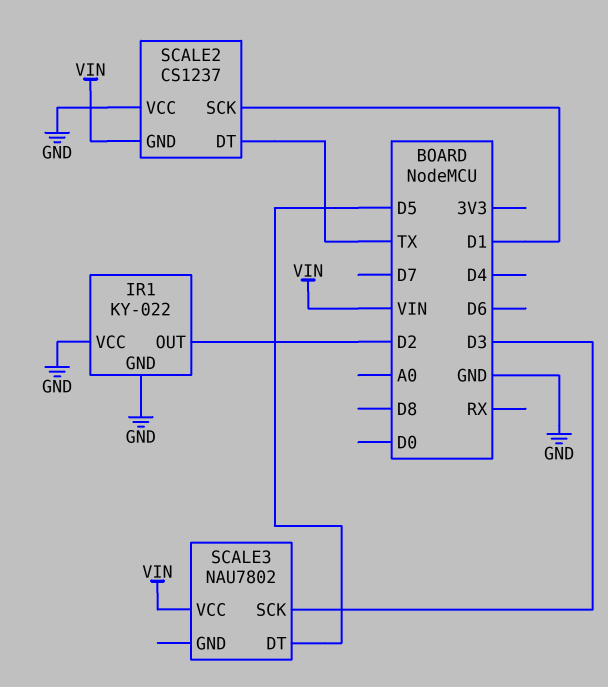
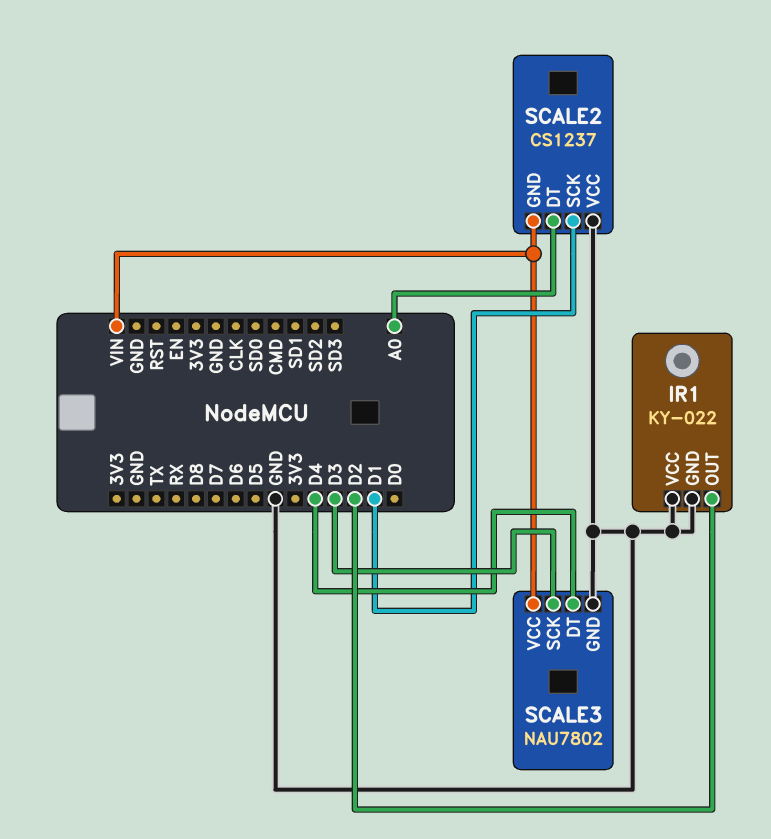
SCALE2 pin DT: TX -> A0
SCALE3 pin DT: D5 -> D4
SCALE3 pin GND: none -> GND

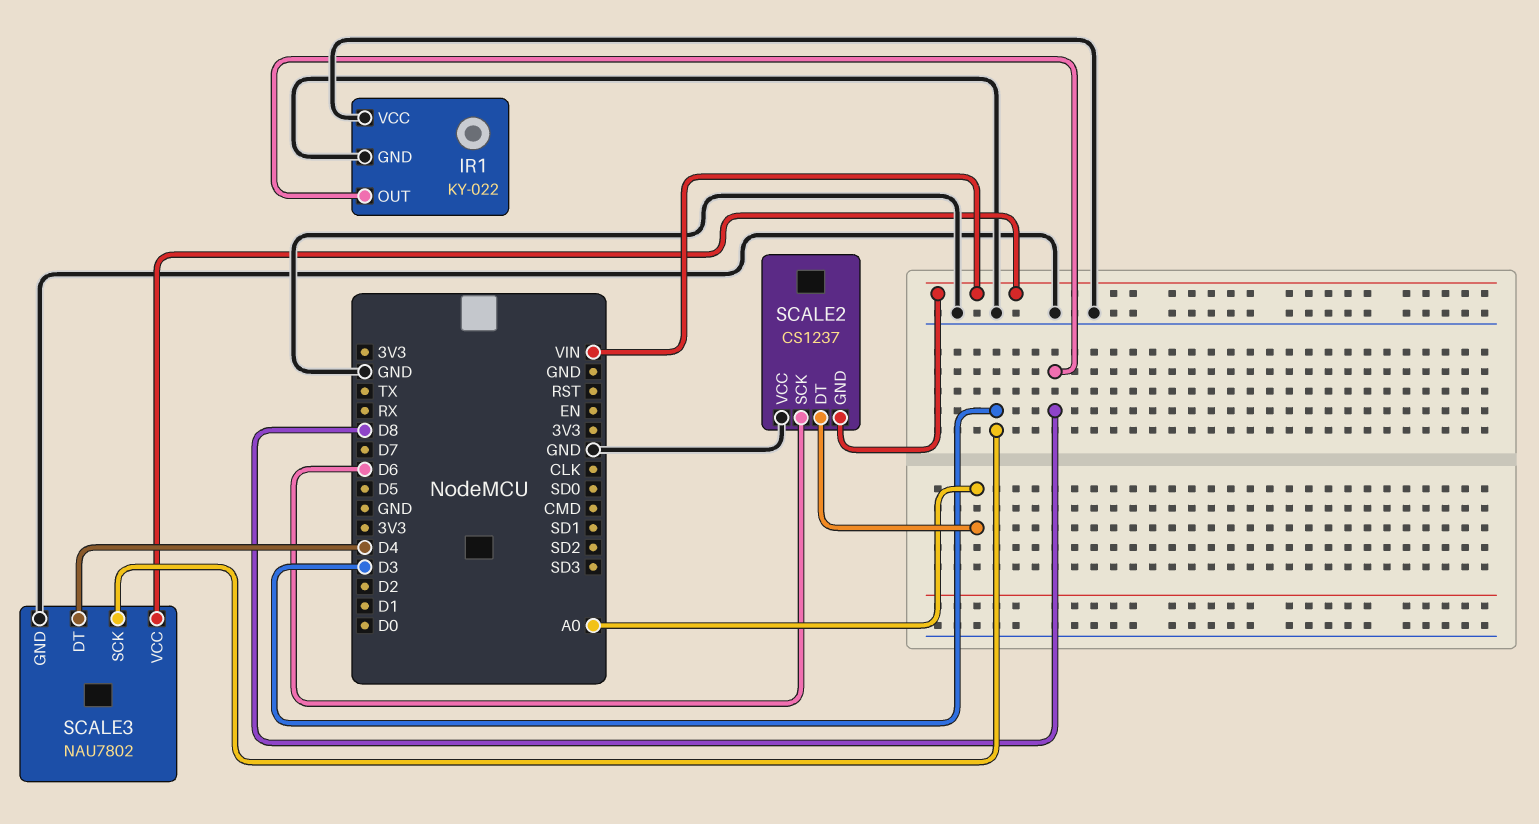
IR1 pin OUT: D2 -> D8
SCALE2 pin SCK: D1 -> D6

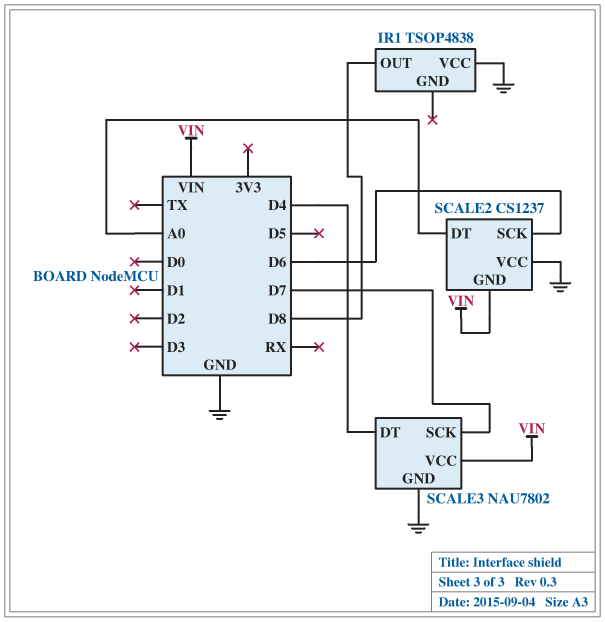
IR1: KY-022 -> TSOP4838
IR1 pin GND: GND -> none
SCALE3 pin SCK: D3 -> D7

